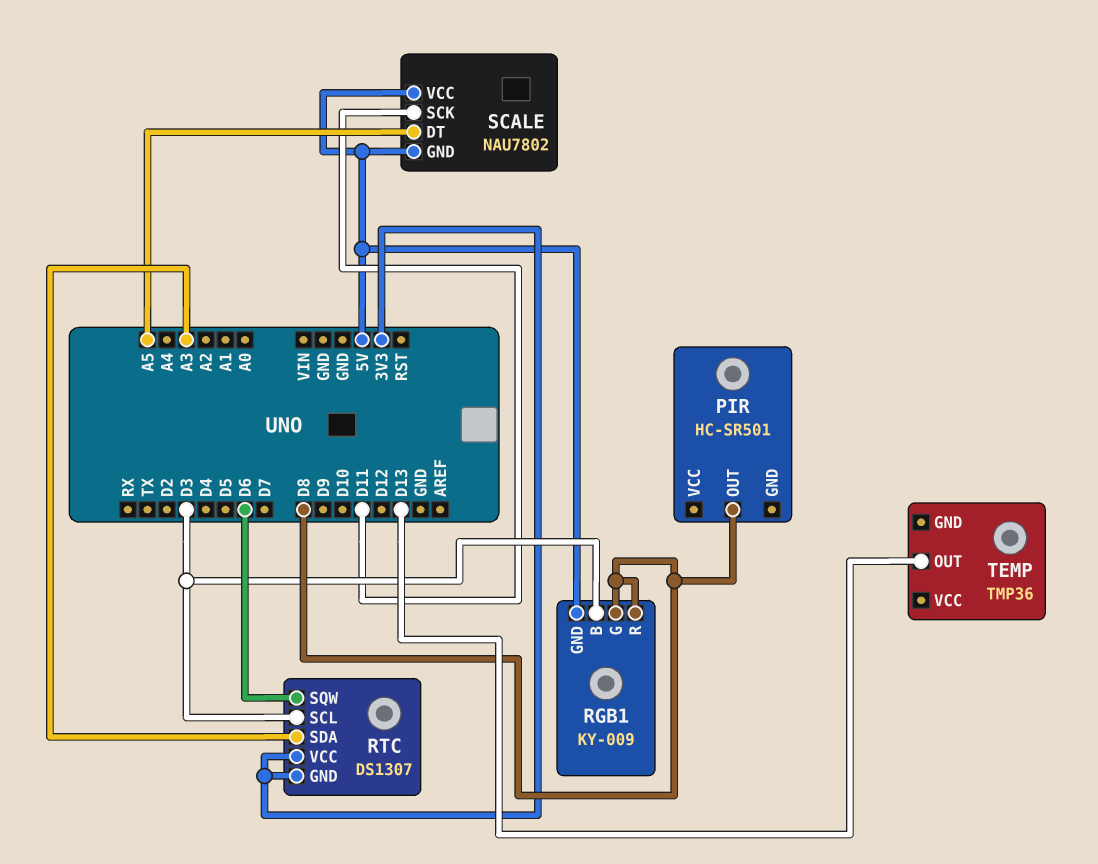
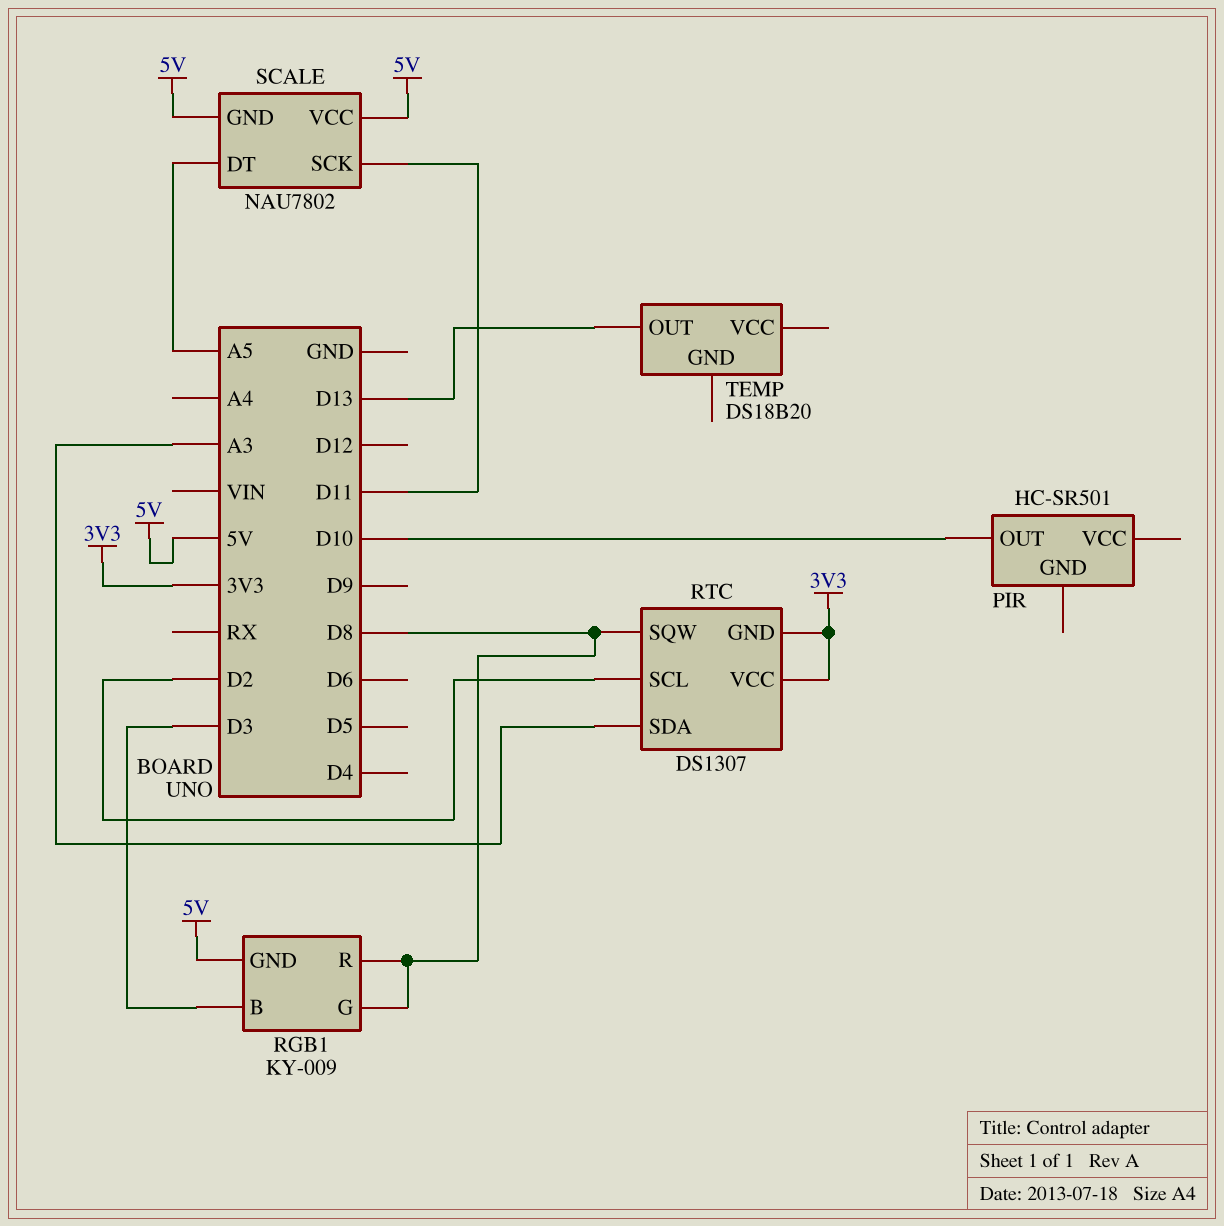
PIR pin OUT: D8 -> D10
RTC pin SCL: D3 -> D2
RTC pin SQW: D6 -> D8
TEMP: TMP36 -> DS18B20

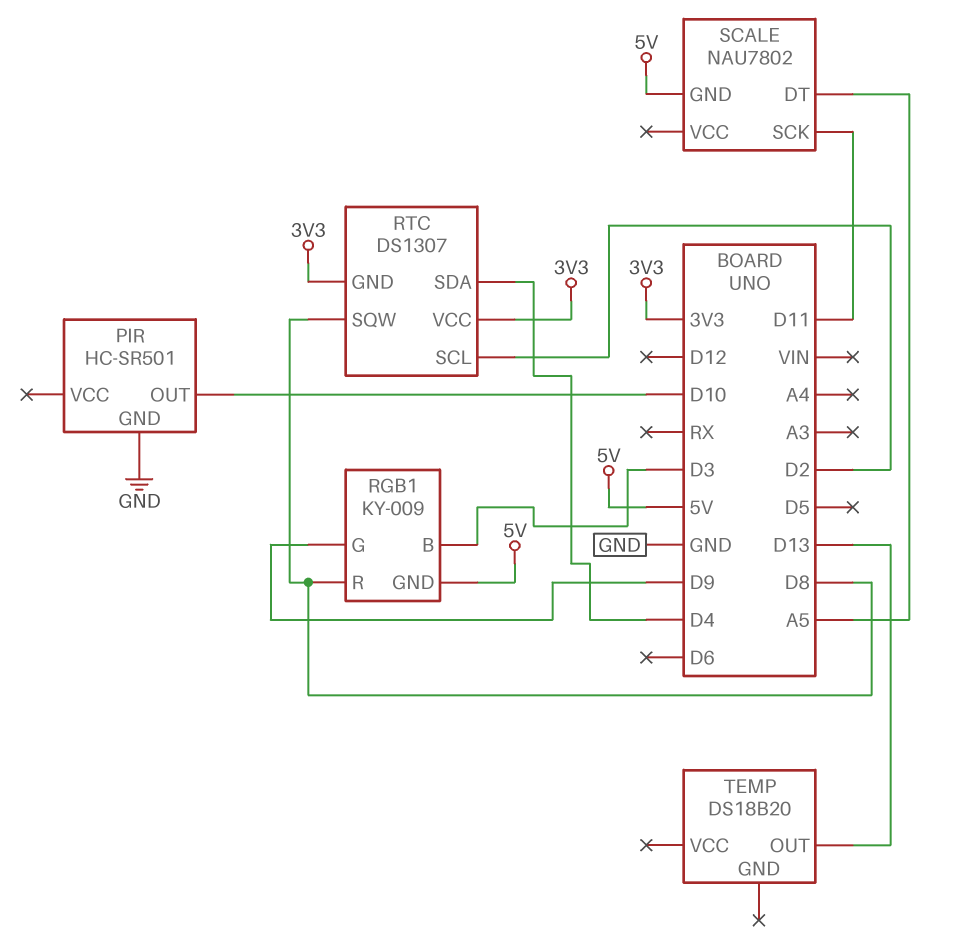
PIR pin GND: none -> GND
RGB1 pin G: D8 -> D9
RTC pin SDA: A3 -> D4
SCALE pin VCC: 5V -> none

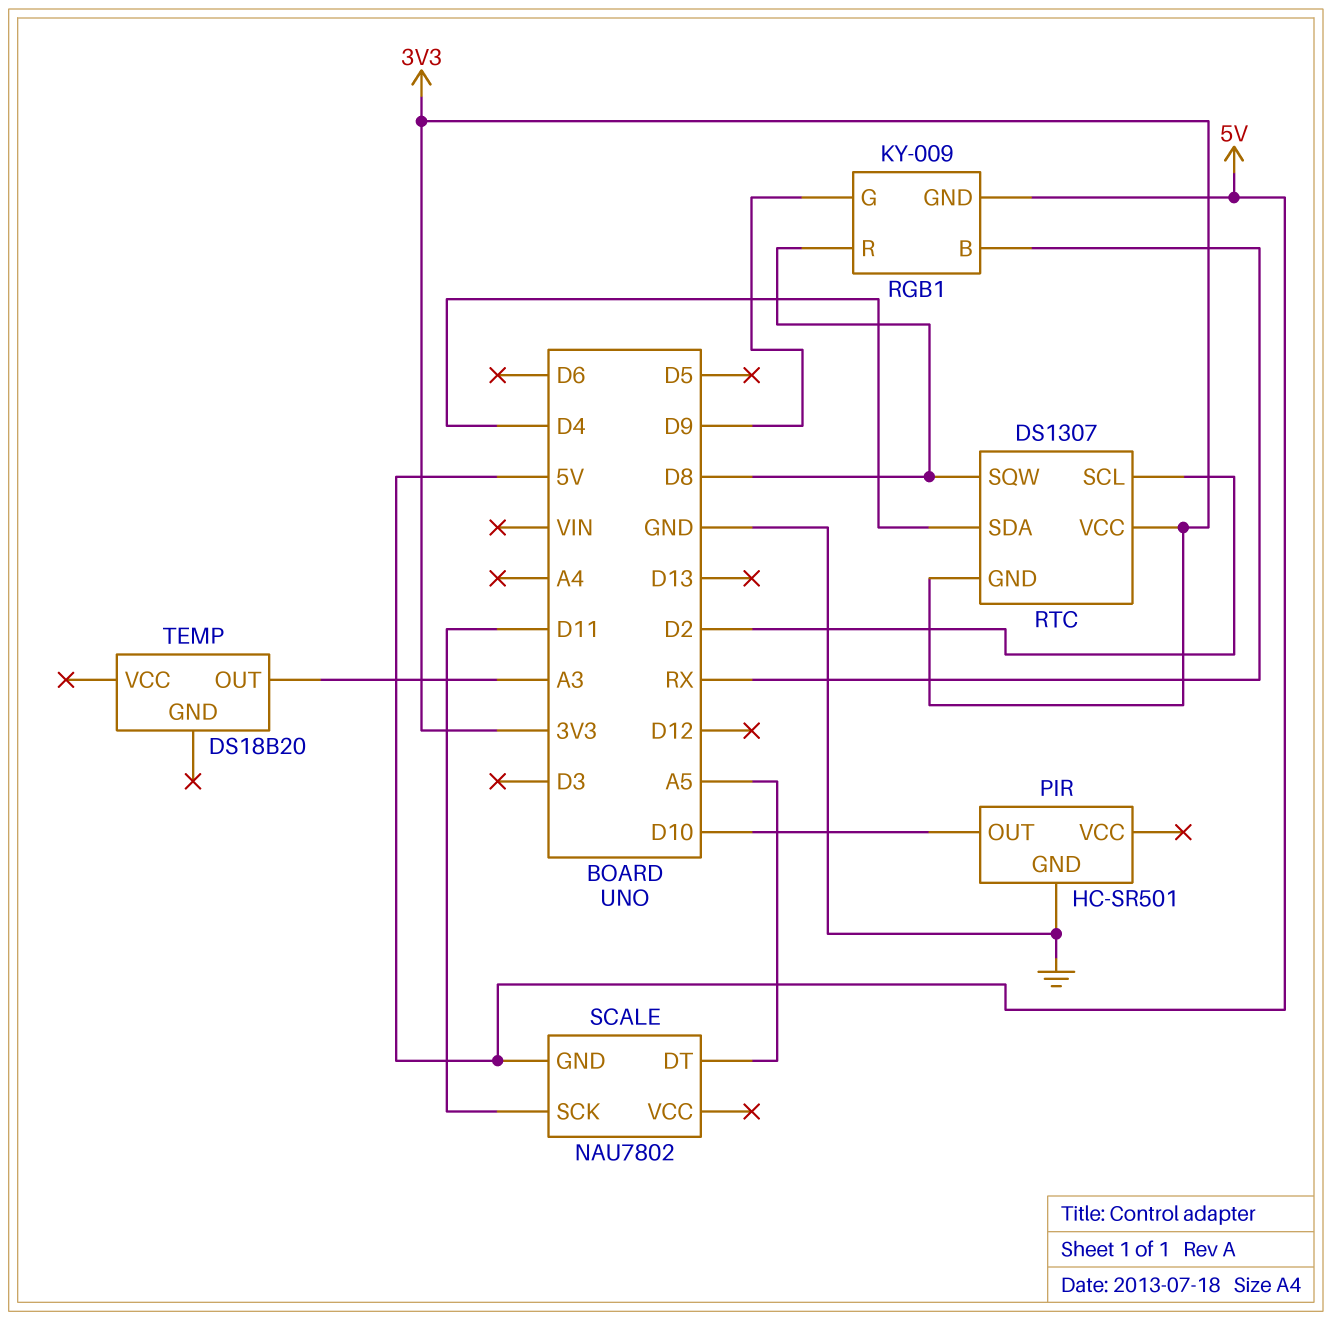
RGB1 pin B: D3 -> RX
TEMP pin OUT: D13 -> A3

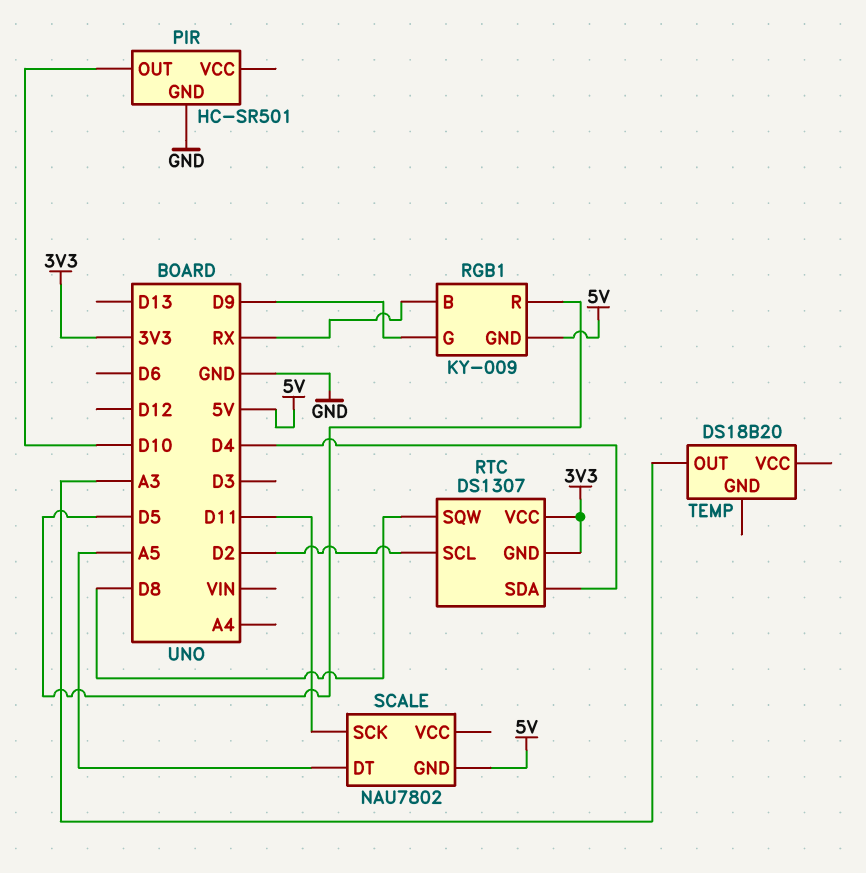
RGB1 pin R: D8 -> D5

